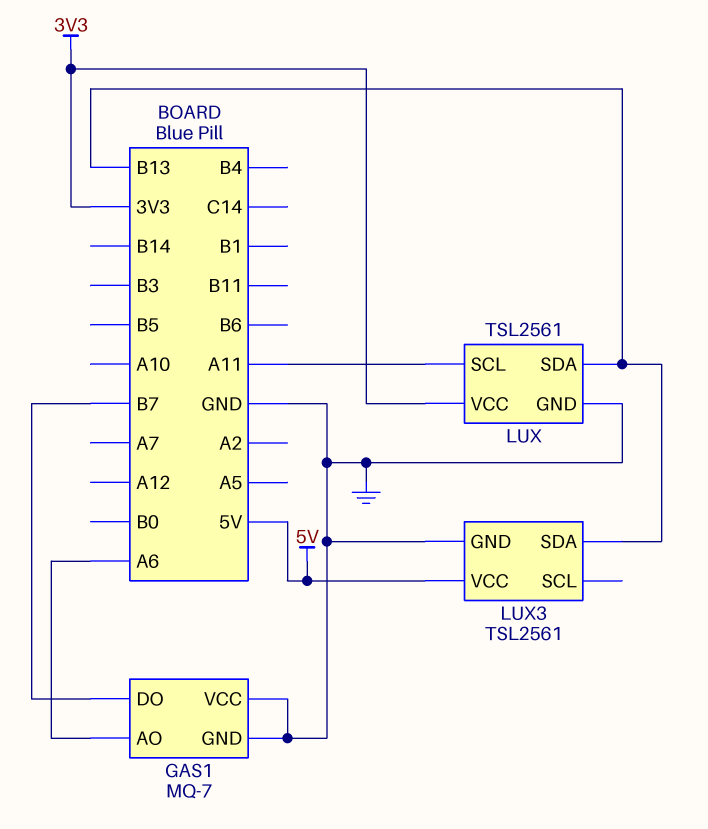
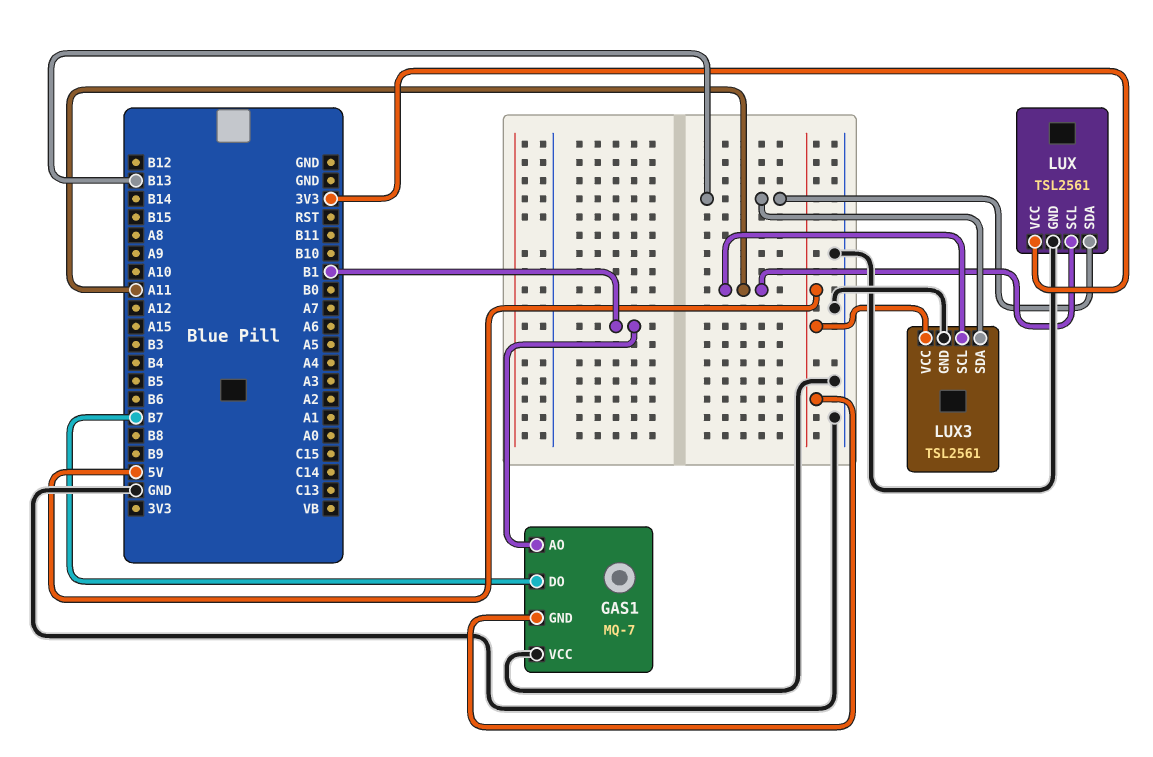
GAS1 pin AO: A6 -> B1
GAS1 pin GND: GND -> 5V
LUX3 pin SCL: none -> A11

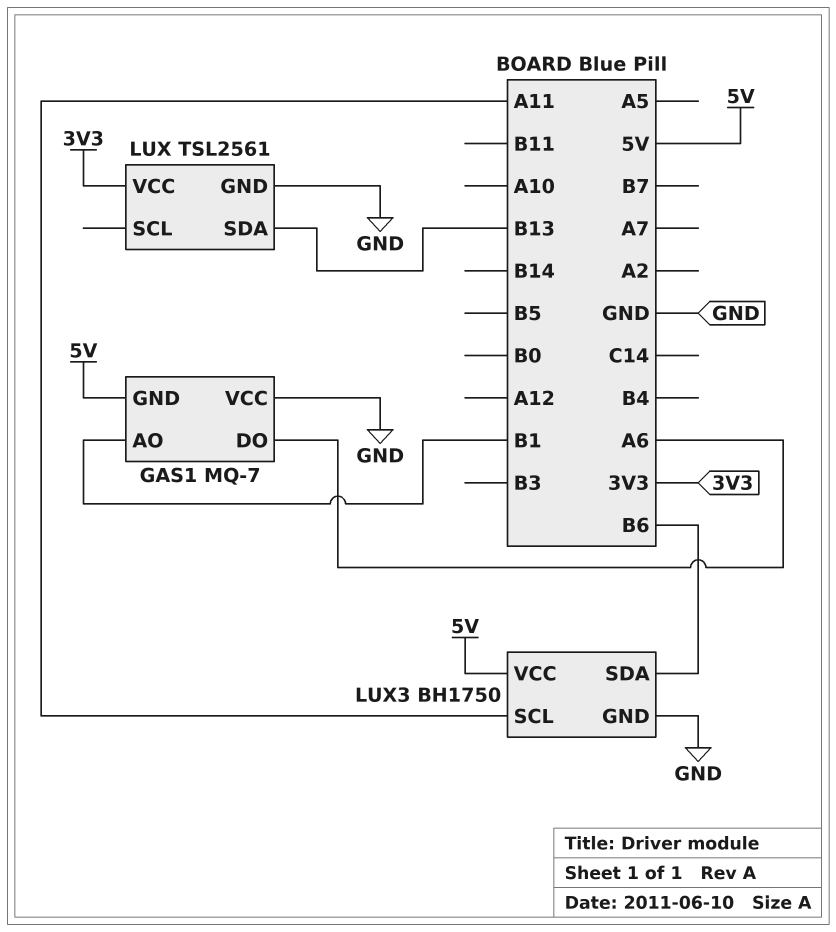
GAS1 pin DO: B7 -> A6
LUX pin SCL: A11 -> none
LUX3: TSL2561 -> BH1750
LUX3 pin SDA: B13 -> B6

